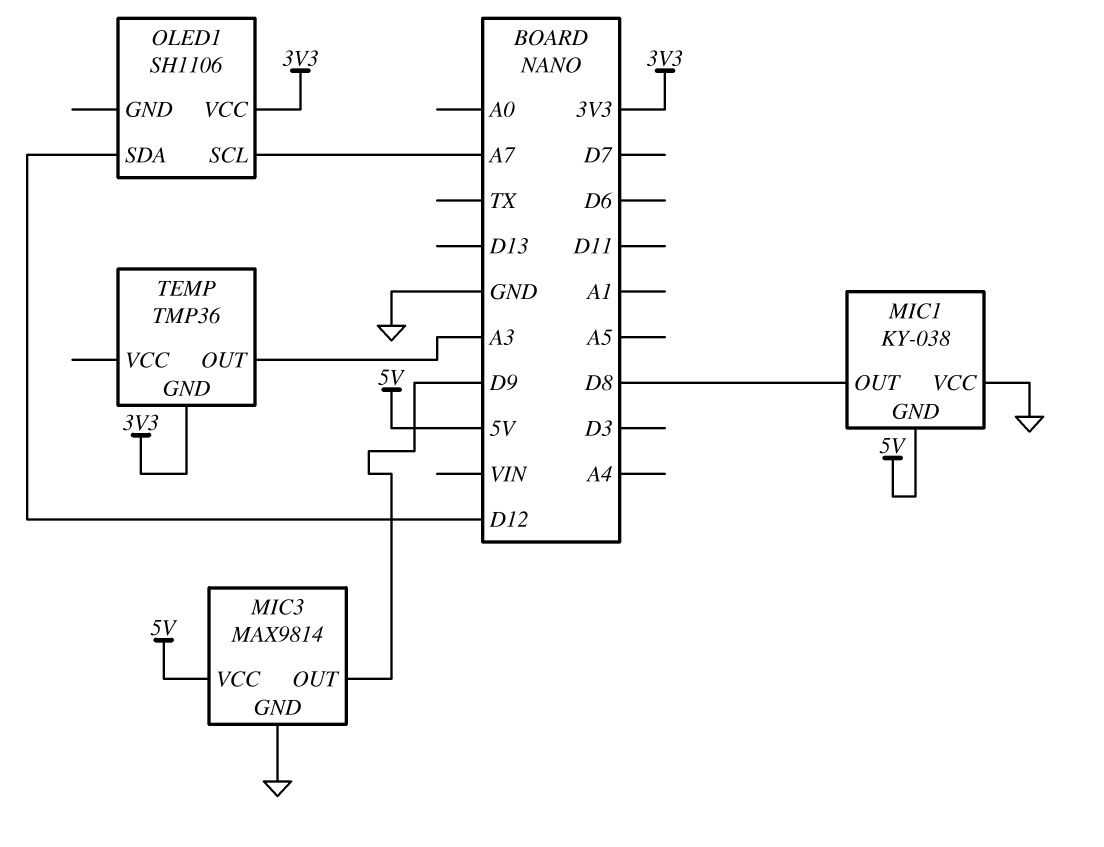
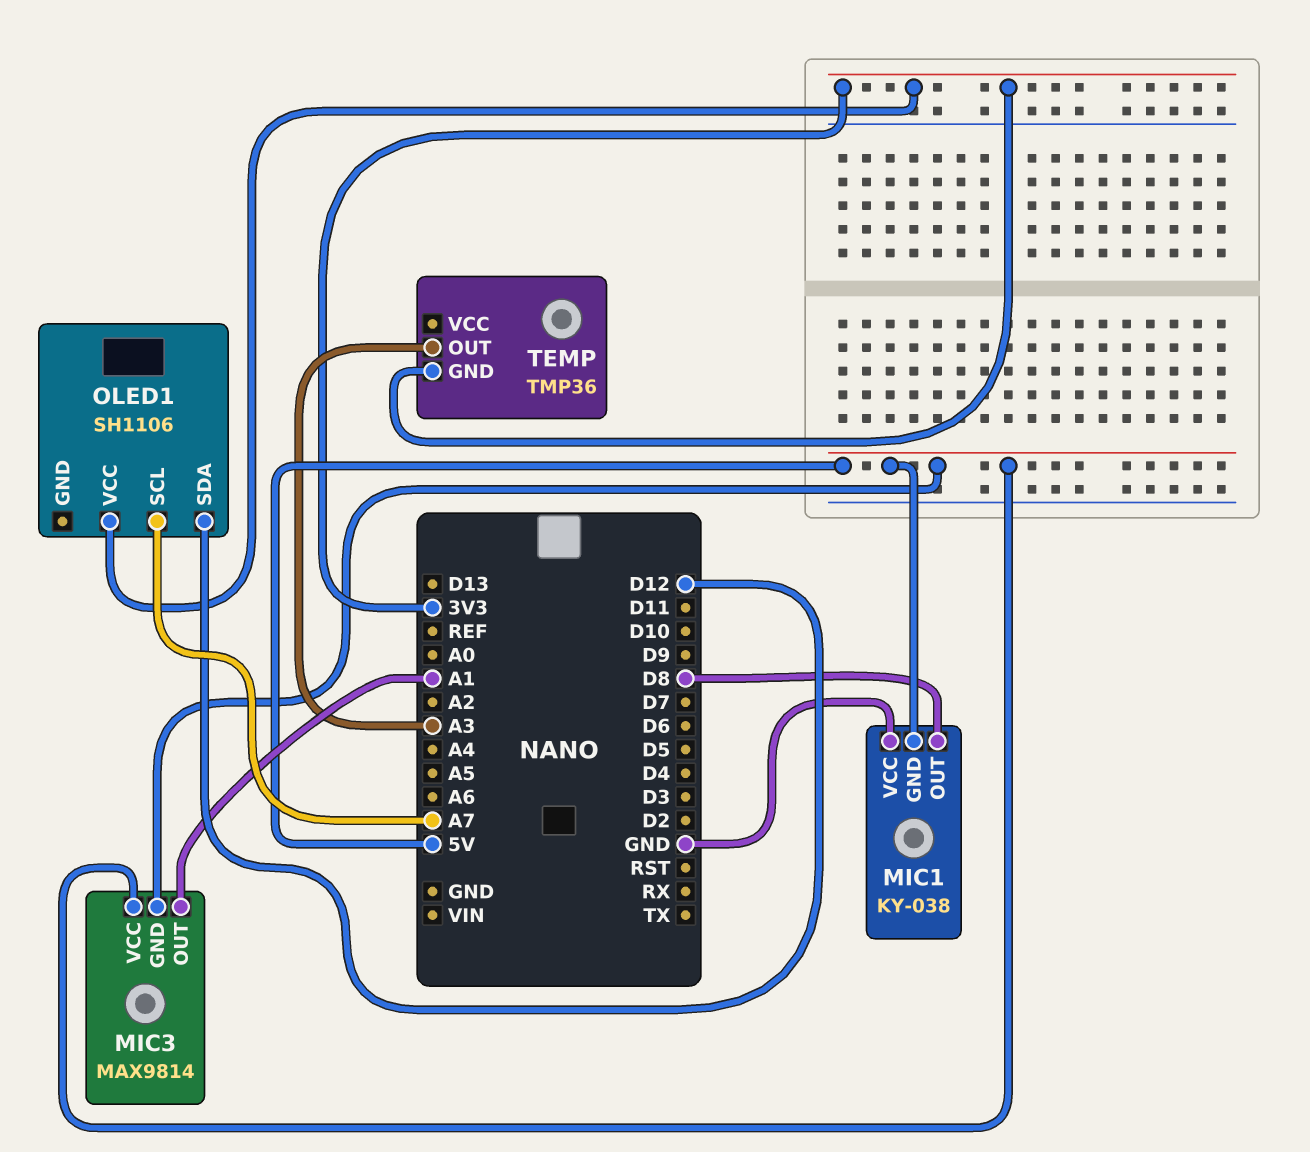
MIC3 pin GND: GND -> 5V
MIC3 pin OUT: D9 -> A1

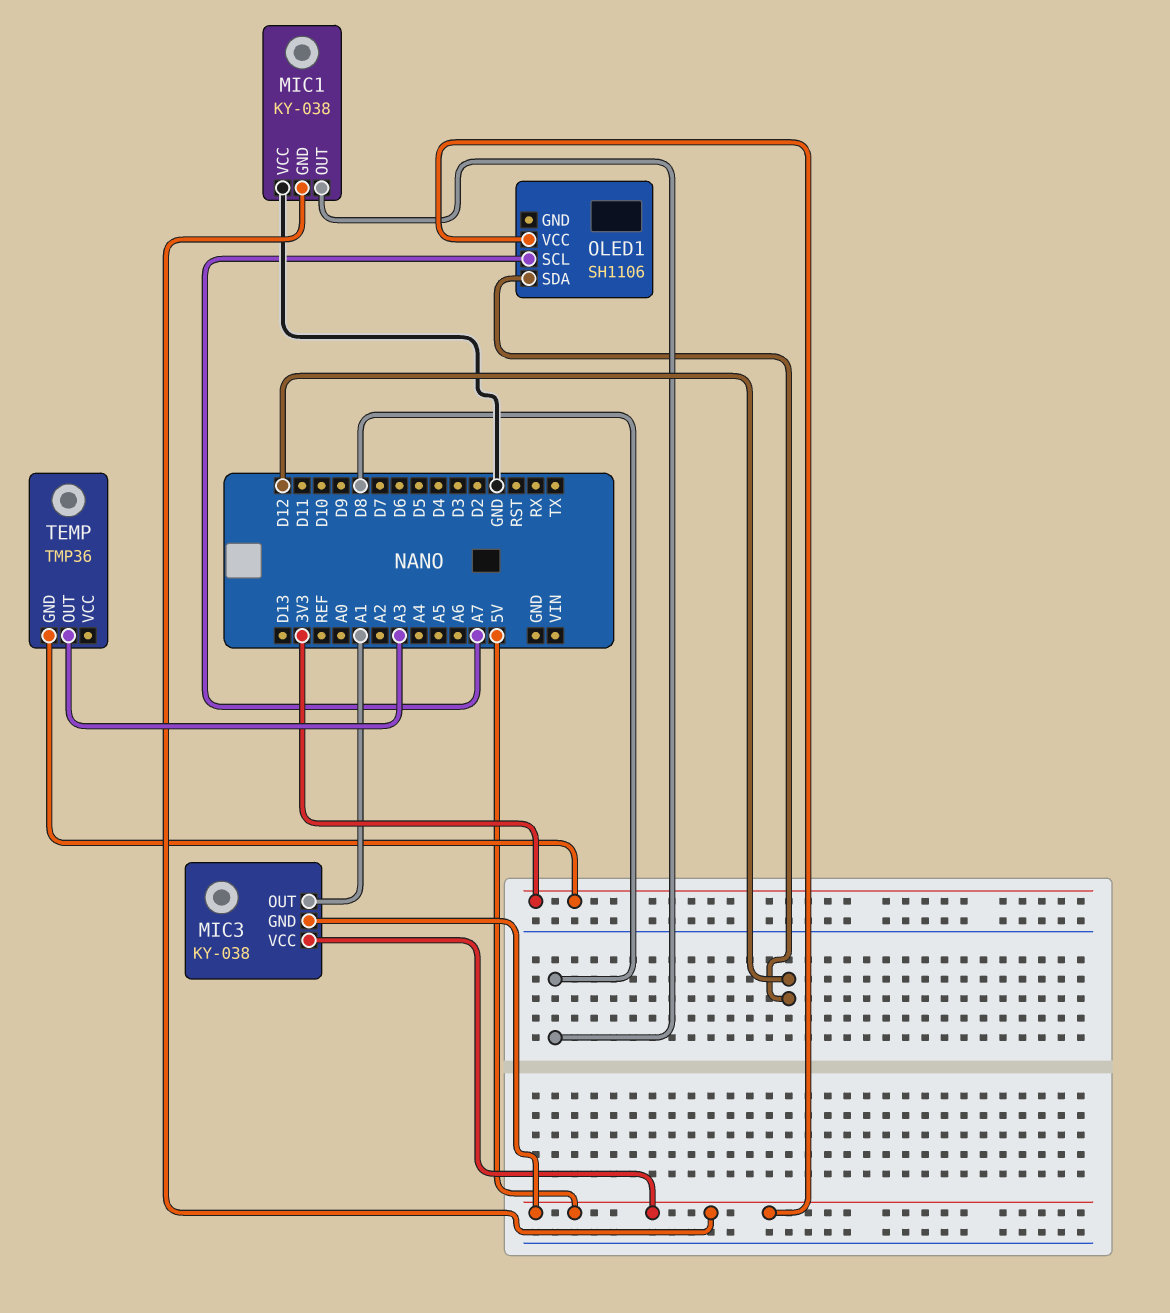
MIC3: MAX9814 -> KY-038
OLED1 pin VCC: 3V3 -> 5V

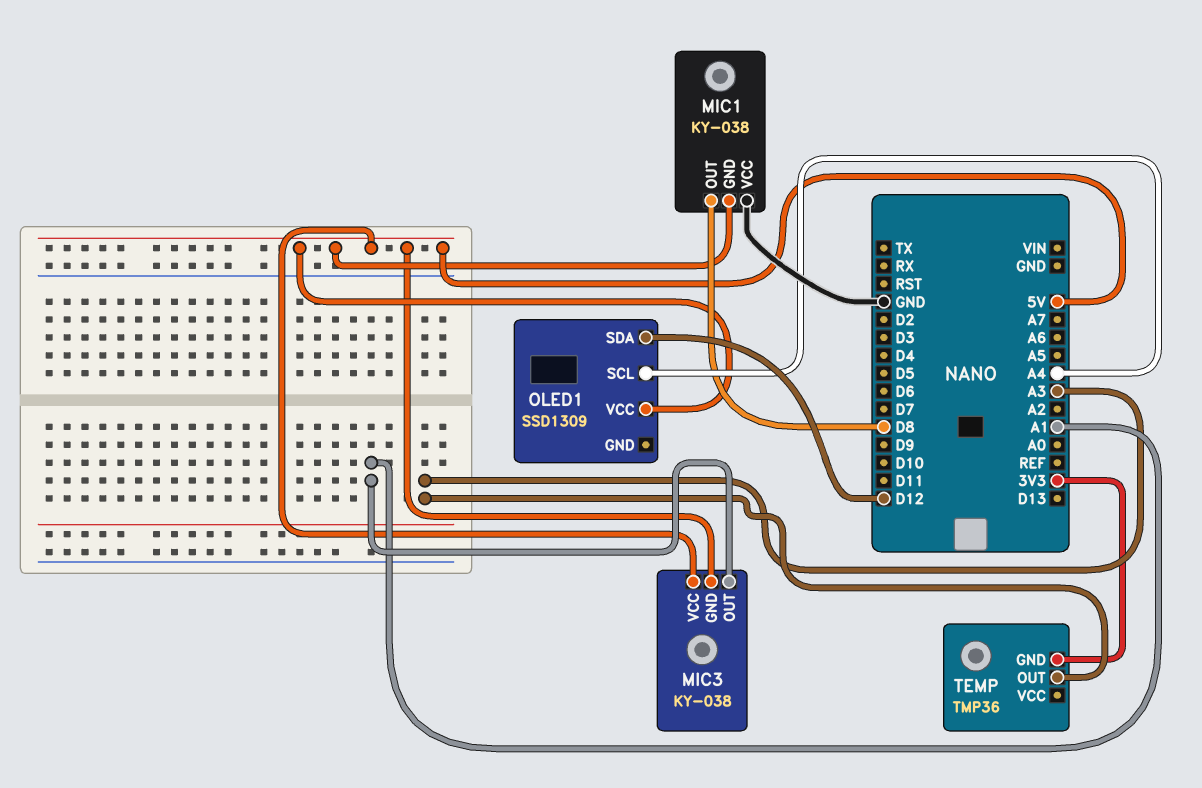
OLED1: SH1106 -> SSD1309
OLED1 pin SCL: A7 -> A4

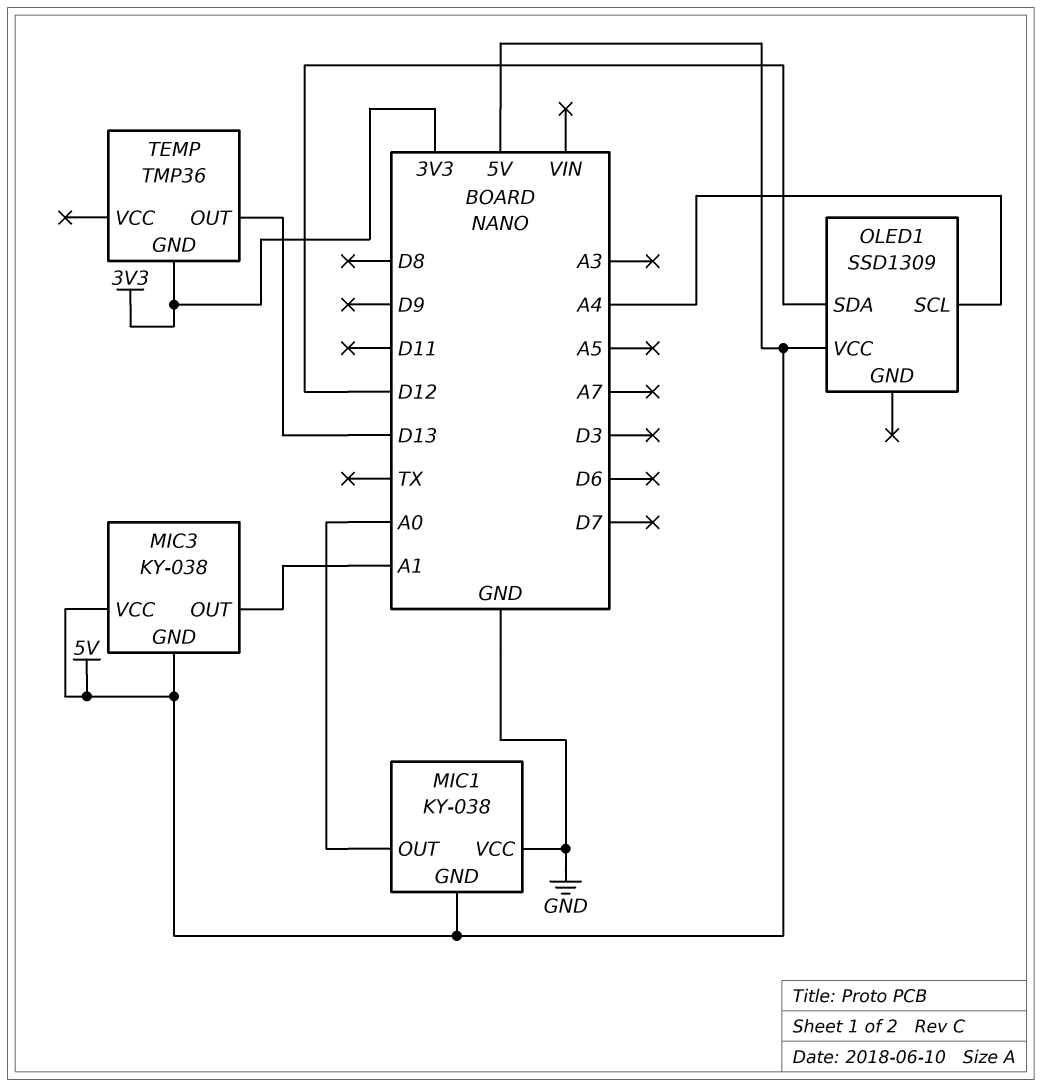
MIC1 pin OUT: D8 -> A0
TEMP pin OUT: A3 -> D13

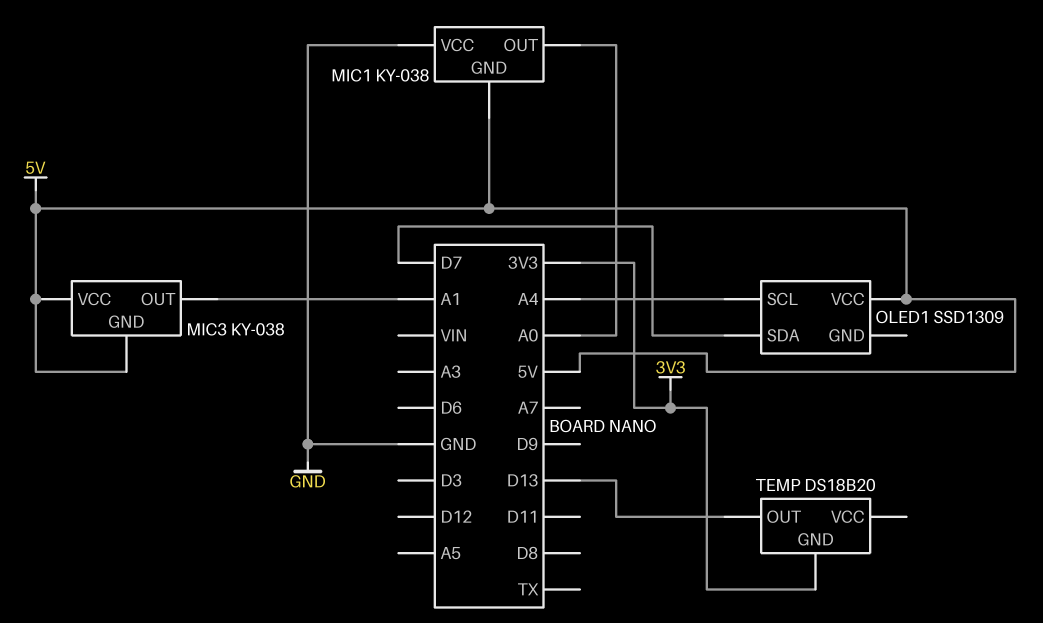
OLED1 pin SDA: D12 -> D7
TEMP: TMP36 -> DS18B20

